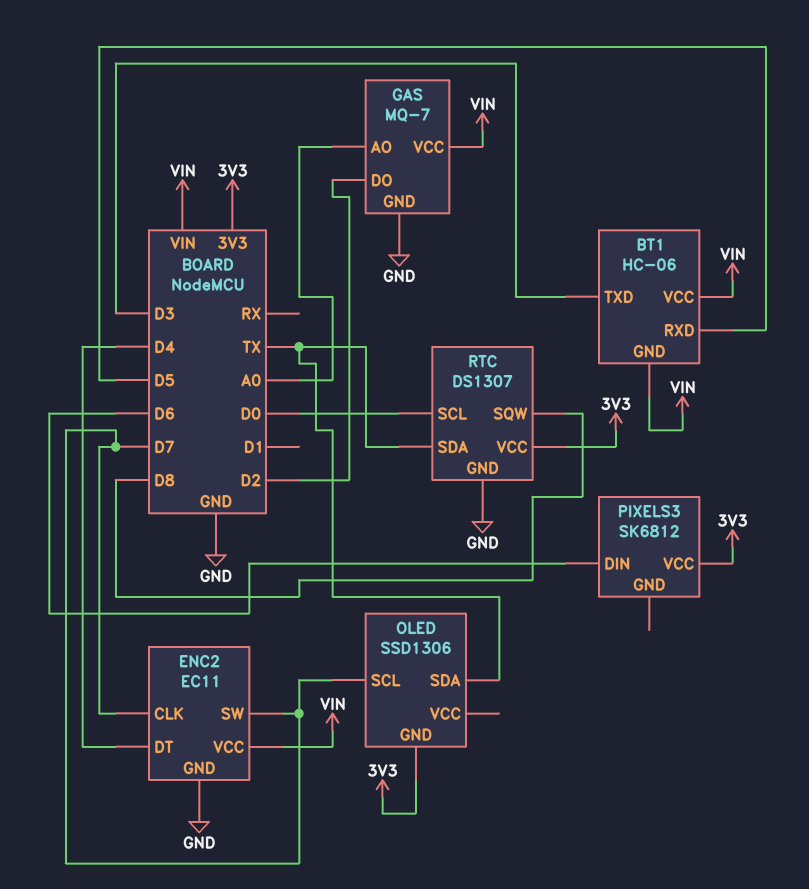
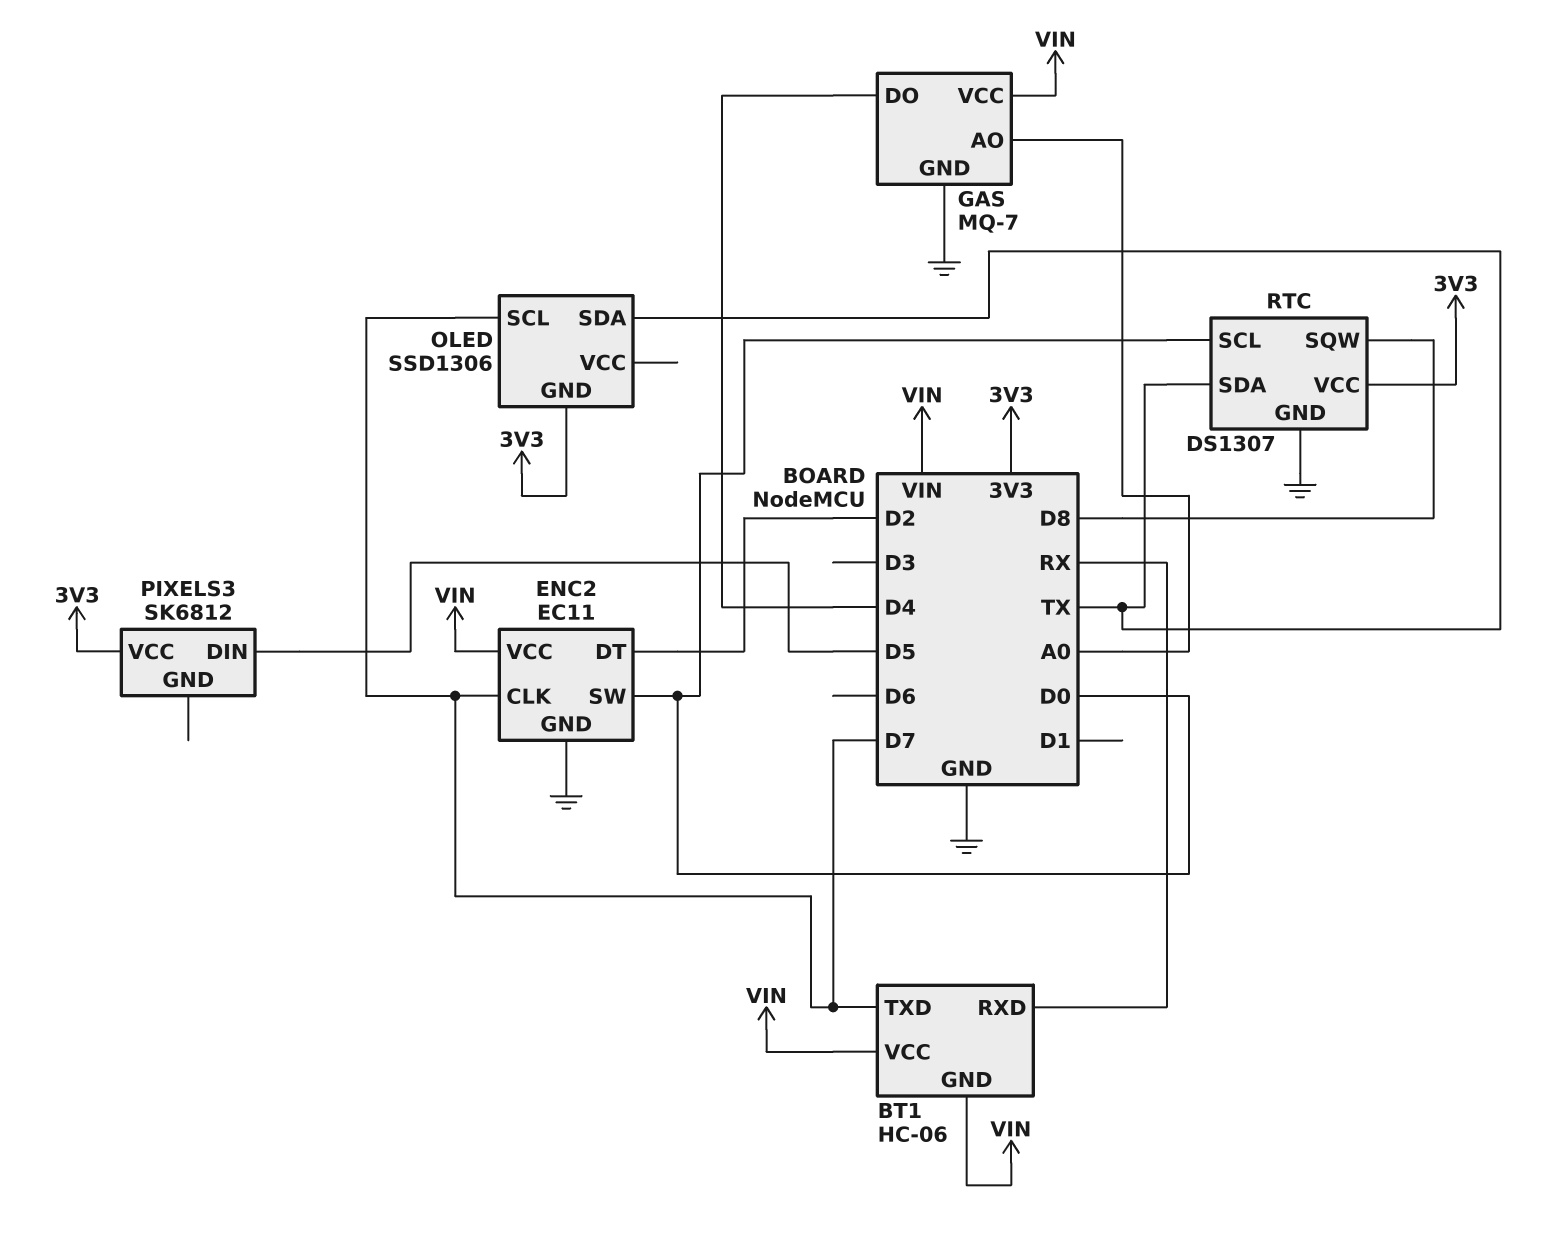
BT1 pin RXD: D5 -> RX
BT1 pin TXD: D3 -> D7
ENC2 pin DT: D4 -> D2
ENC2 pin SW: D7 -> D0
GAS pin DO: D2 -> D4
PIXELS3 pin DIN: D6 -> D5

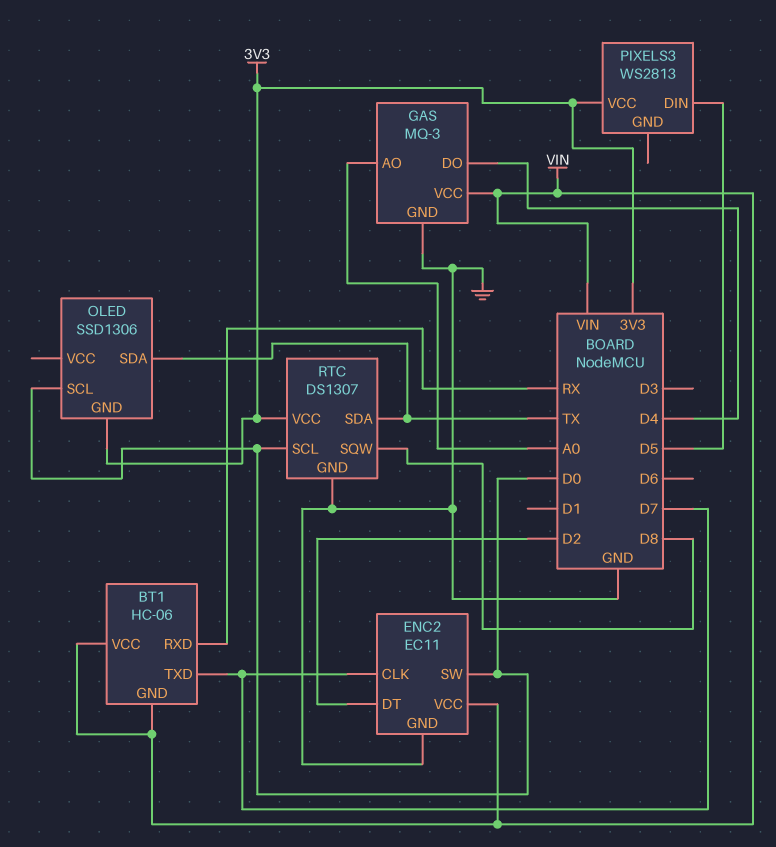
GAS: MQ-7 -> MQ-3
OLED pin SCL: D7 -> D0
PIXELS3: SK6812 -> WS2813

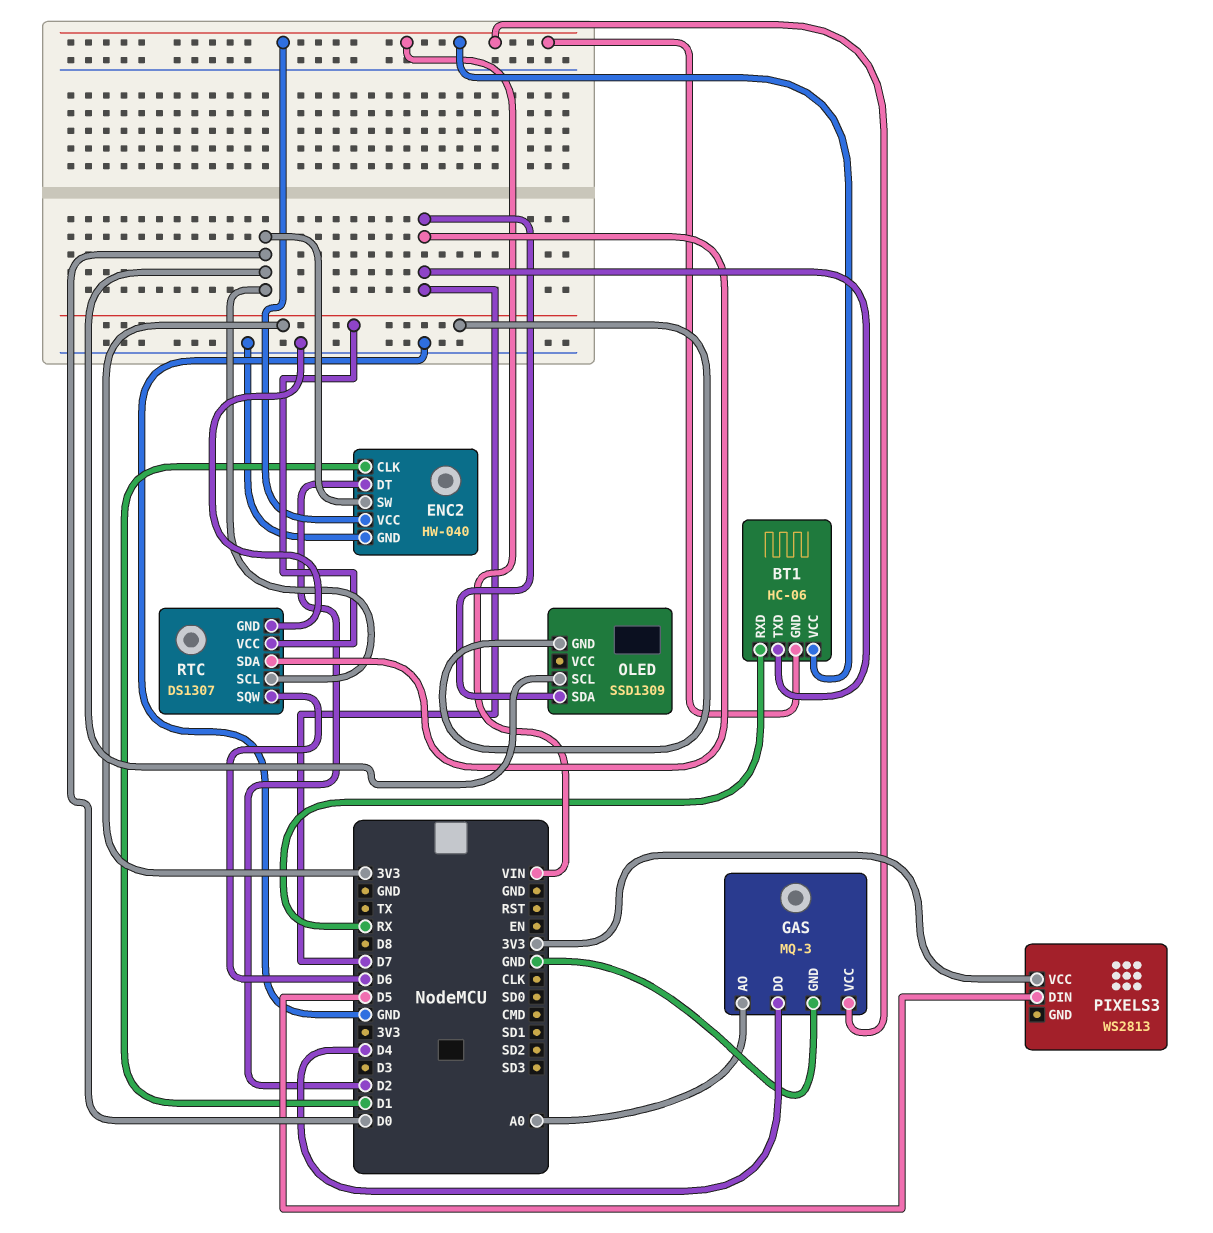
ENC2: EC11 -> HW-040
ENC2 pin CLK: D7 -> D1
OLED: SSD1306 -> SSD1309
OLED pin SDA: TX -> D7
RTC pin SDA: TX -> D7
RTC pin SQW: D8 -> D6

